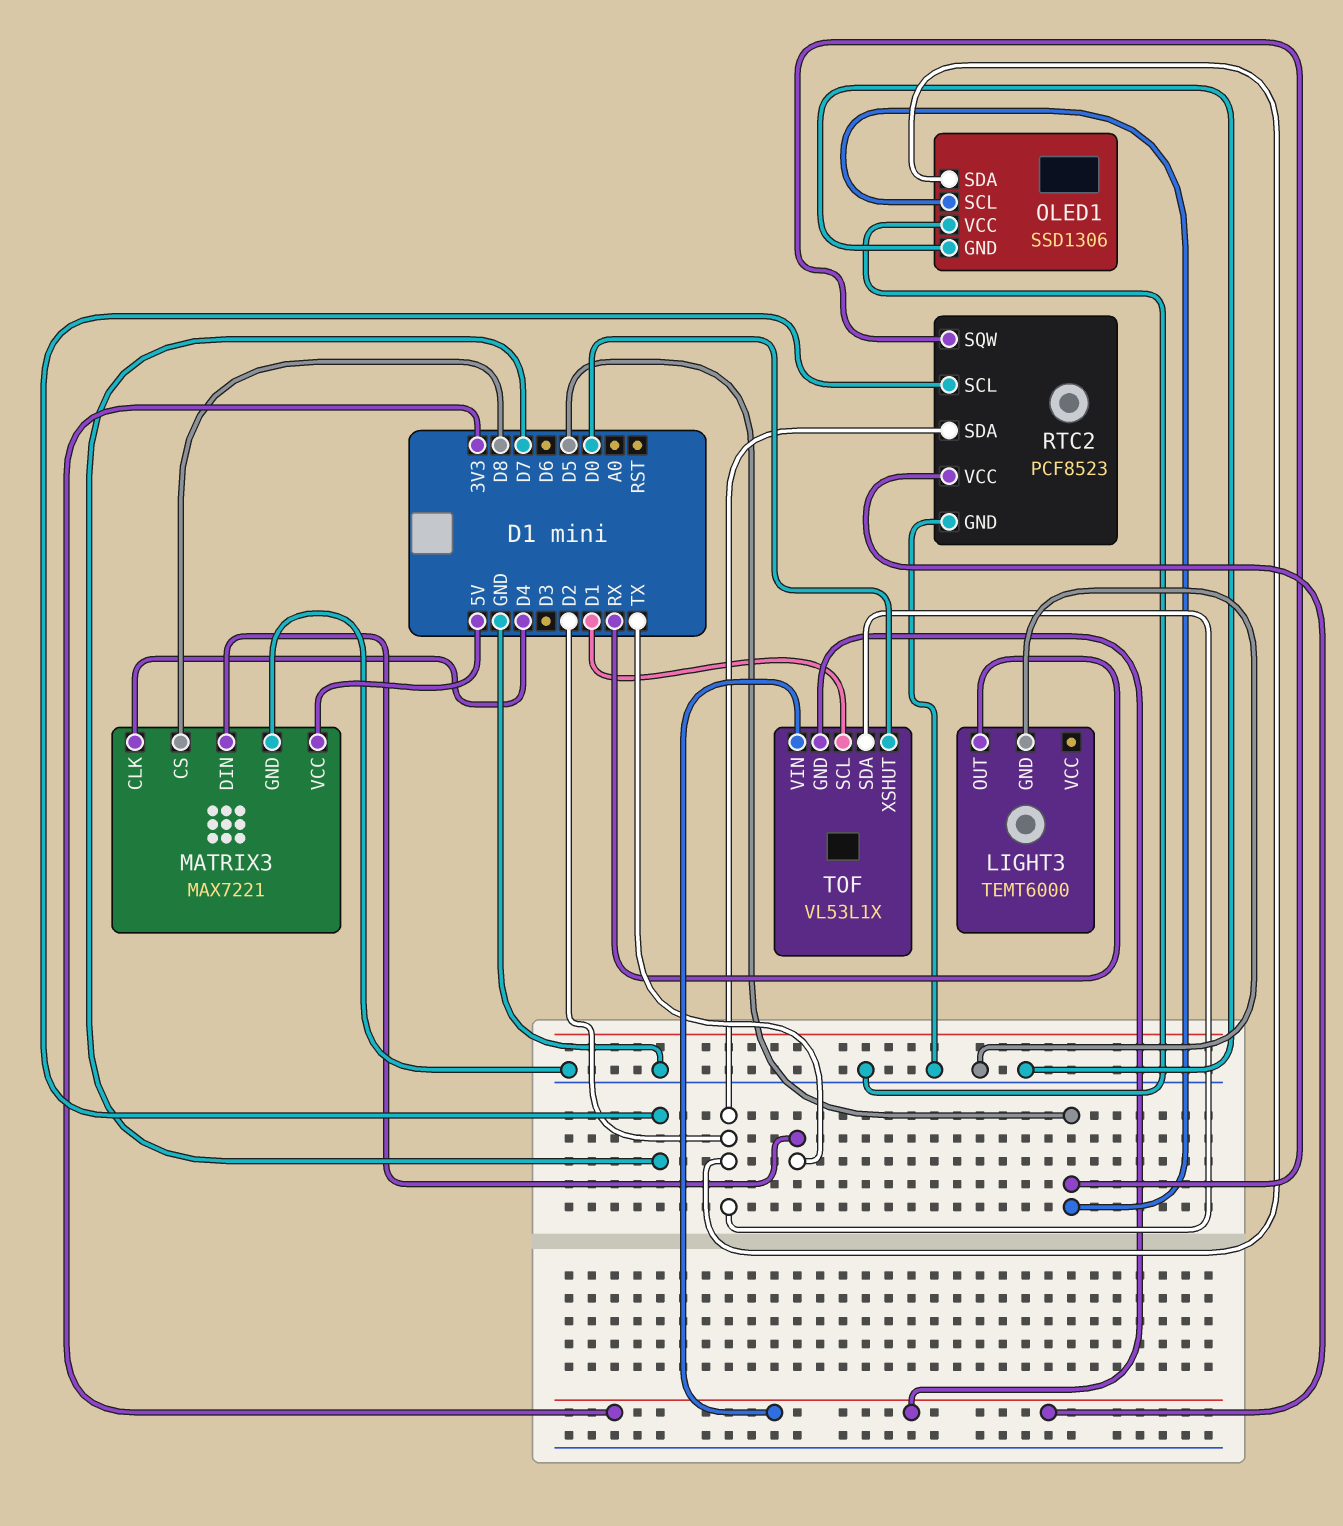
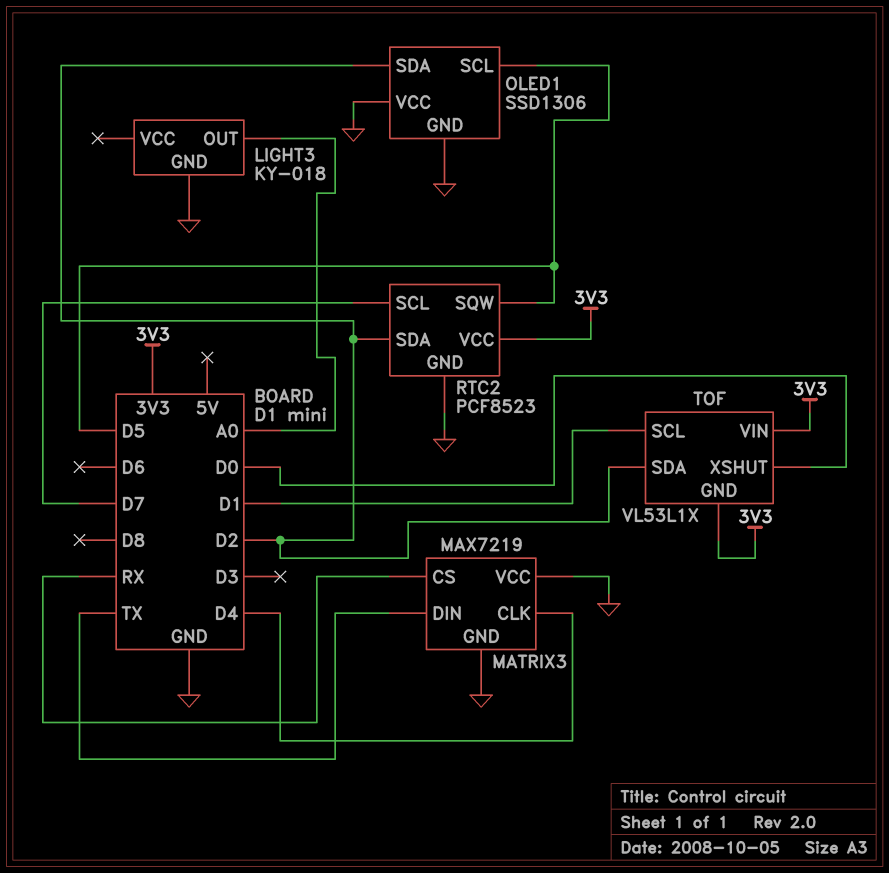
LIGHT3: TEMT6000 -> KY-018
LIGHT3 pin OUT: RX -> A0
MATRIX3: MAX7221 -> MAX7219
MATRIX3 pin CS: D8 -> RX
MATRIX3 pin VCC: 5V -> GND

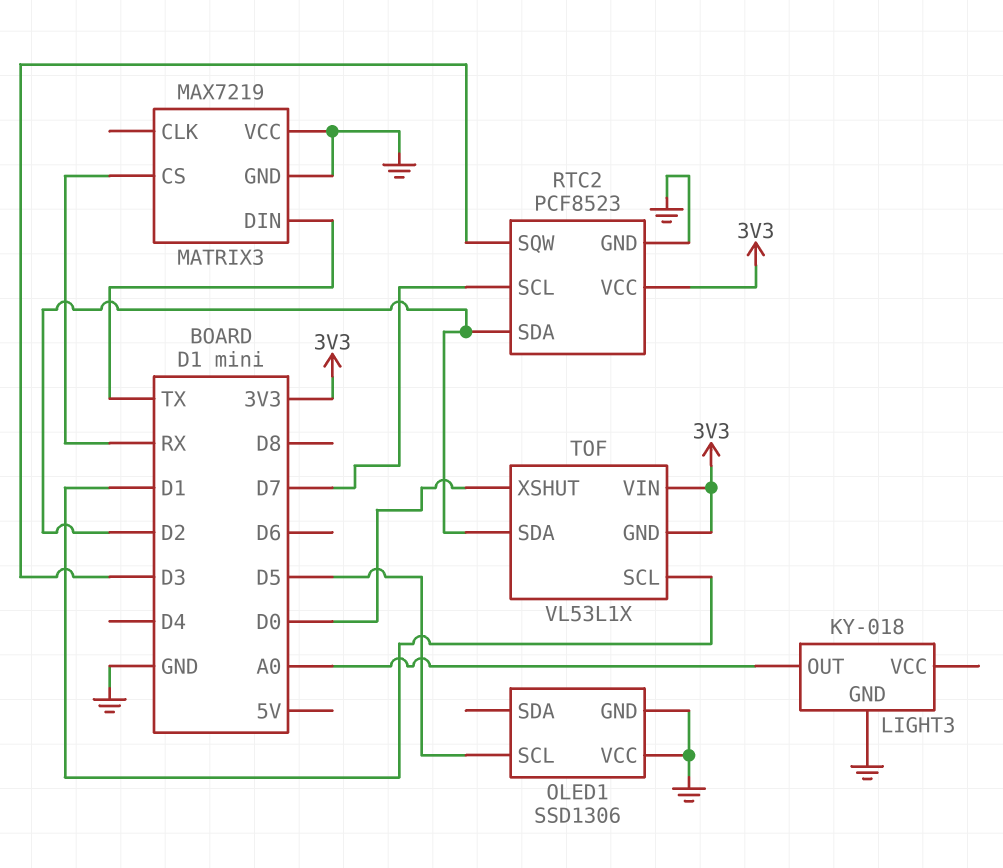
MATRIX3 pin CLK: D4 -> none
OLED1 pin SDA: D2 -> none
RTC2 pin SQW: D5 -> D3

